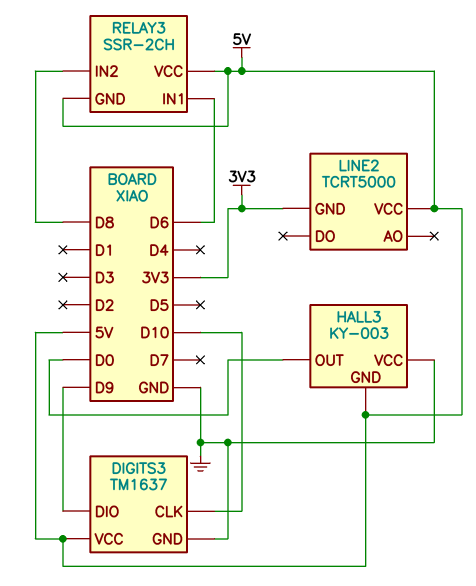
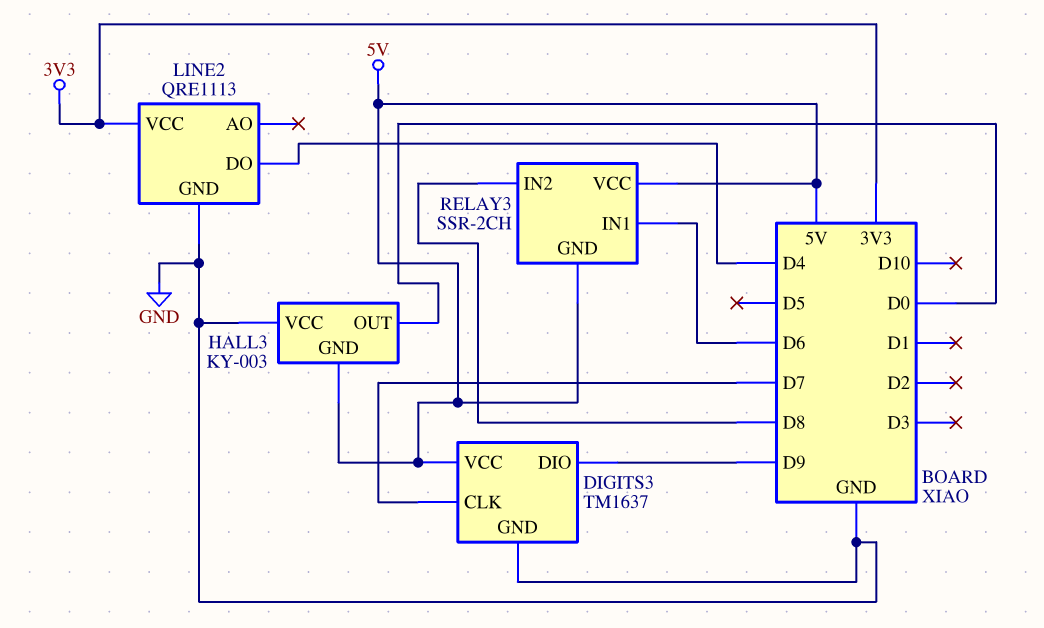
DIGITS3 pin CLK: D10 -> D7
LINE2: TCRT5000 -> QRE1113
LINE2 pin DO: none -> D4
LINE2 pin GND: 3V3 -> GND
LINE2 pin VCC: 5V -> 3V3

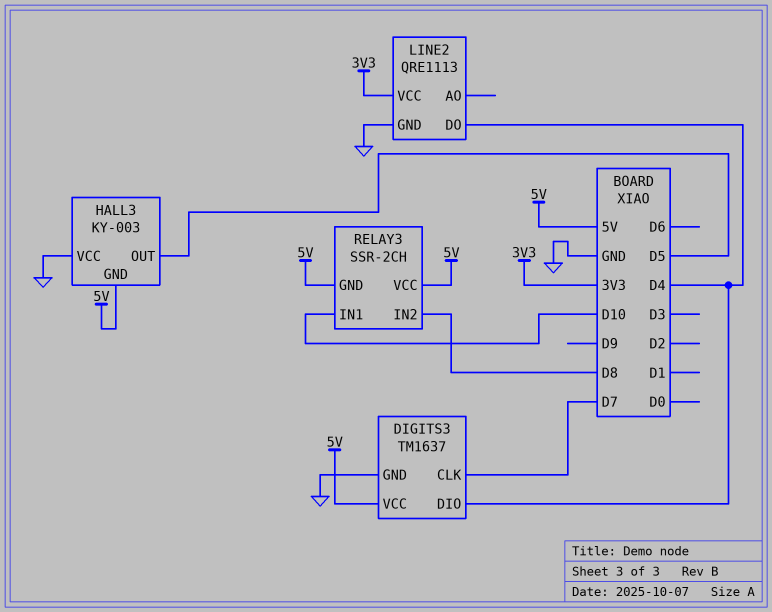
DIGITS3 pin DIO: D9 -> D4
HALL3 pin OUT: D0 -> D5
RELAY3 pin IN1: D6 -> D10

